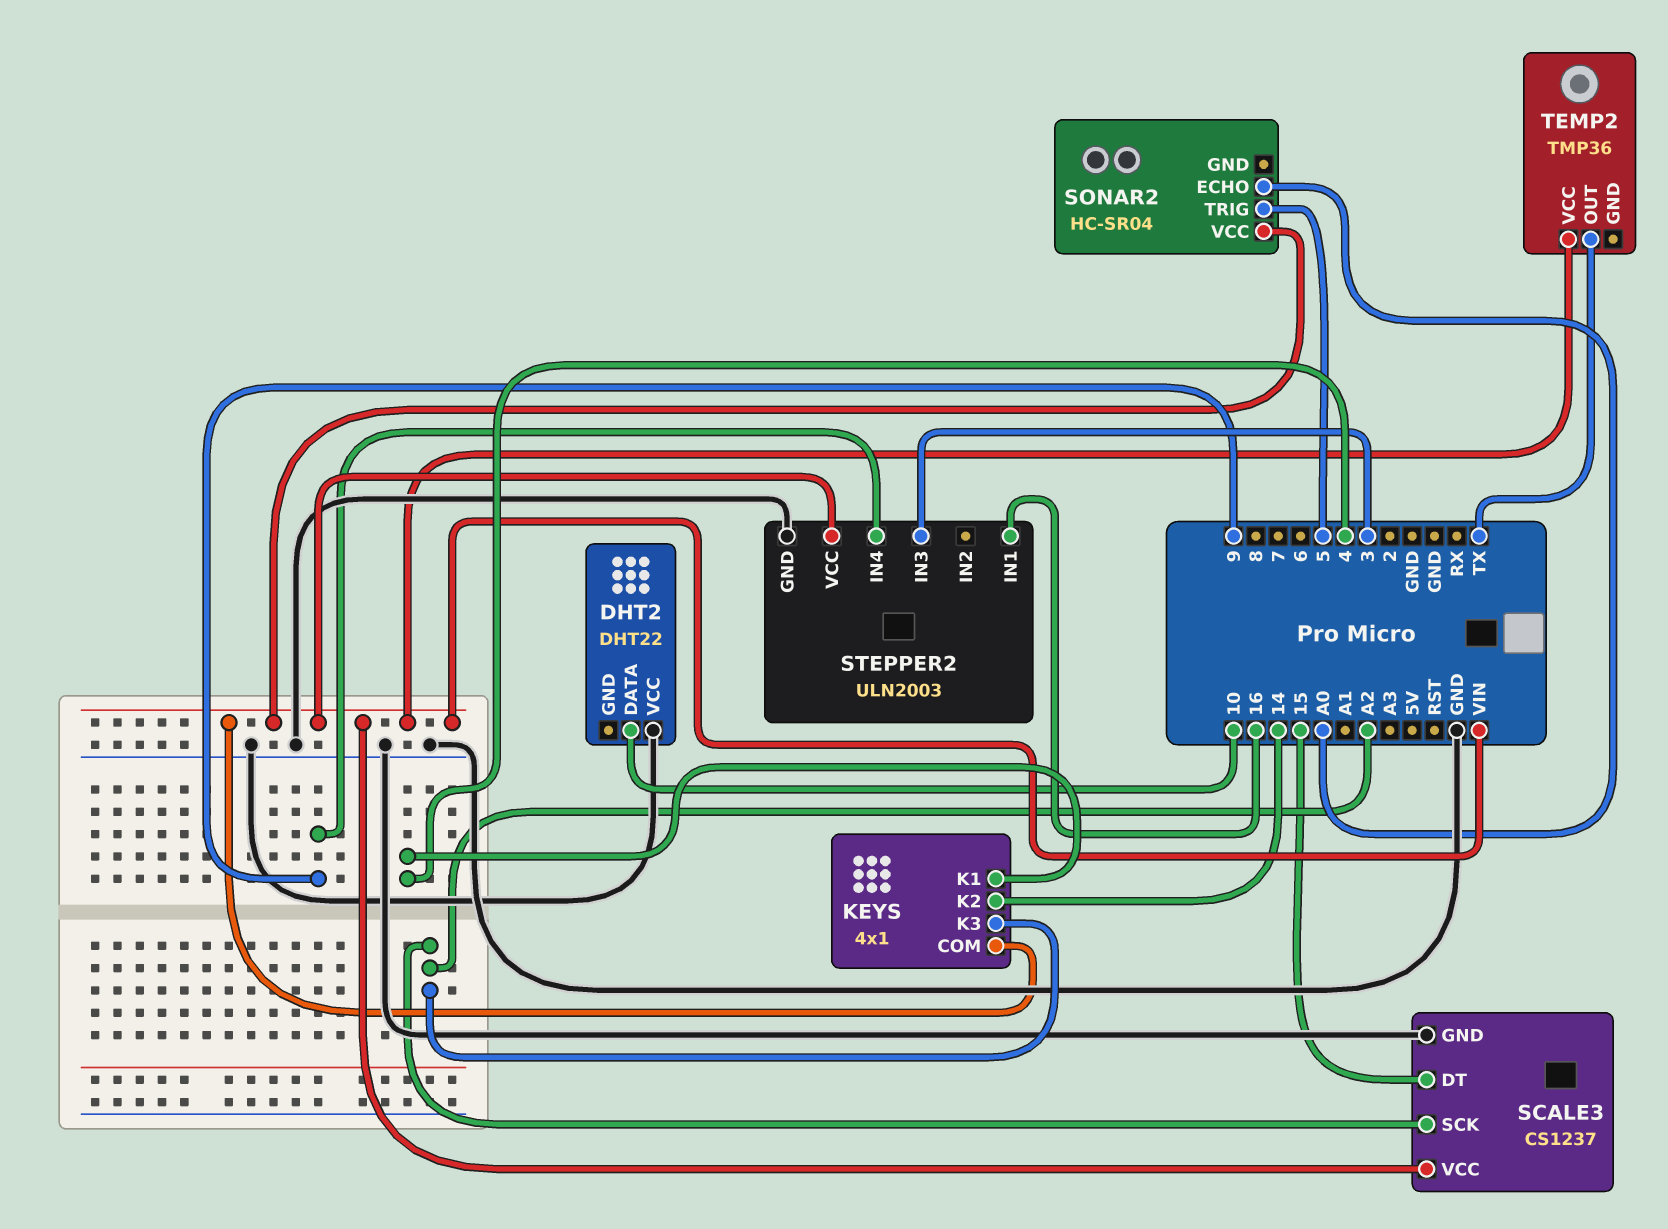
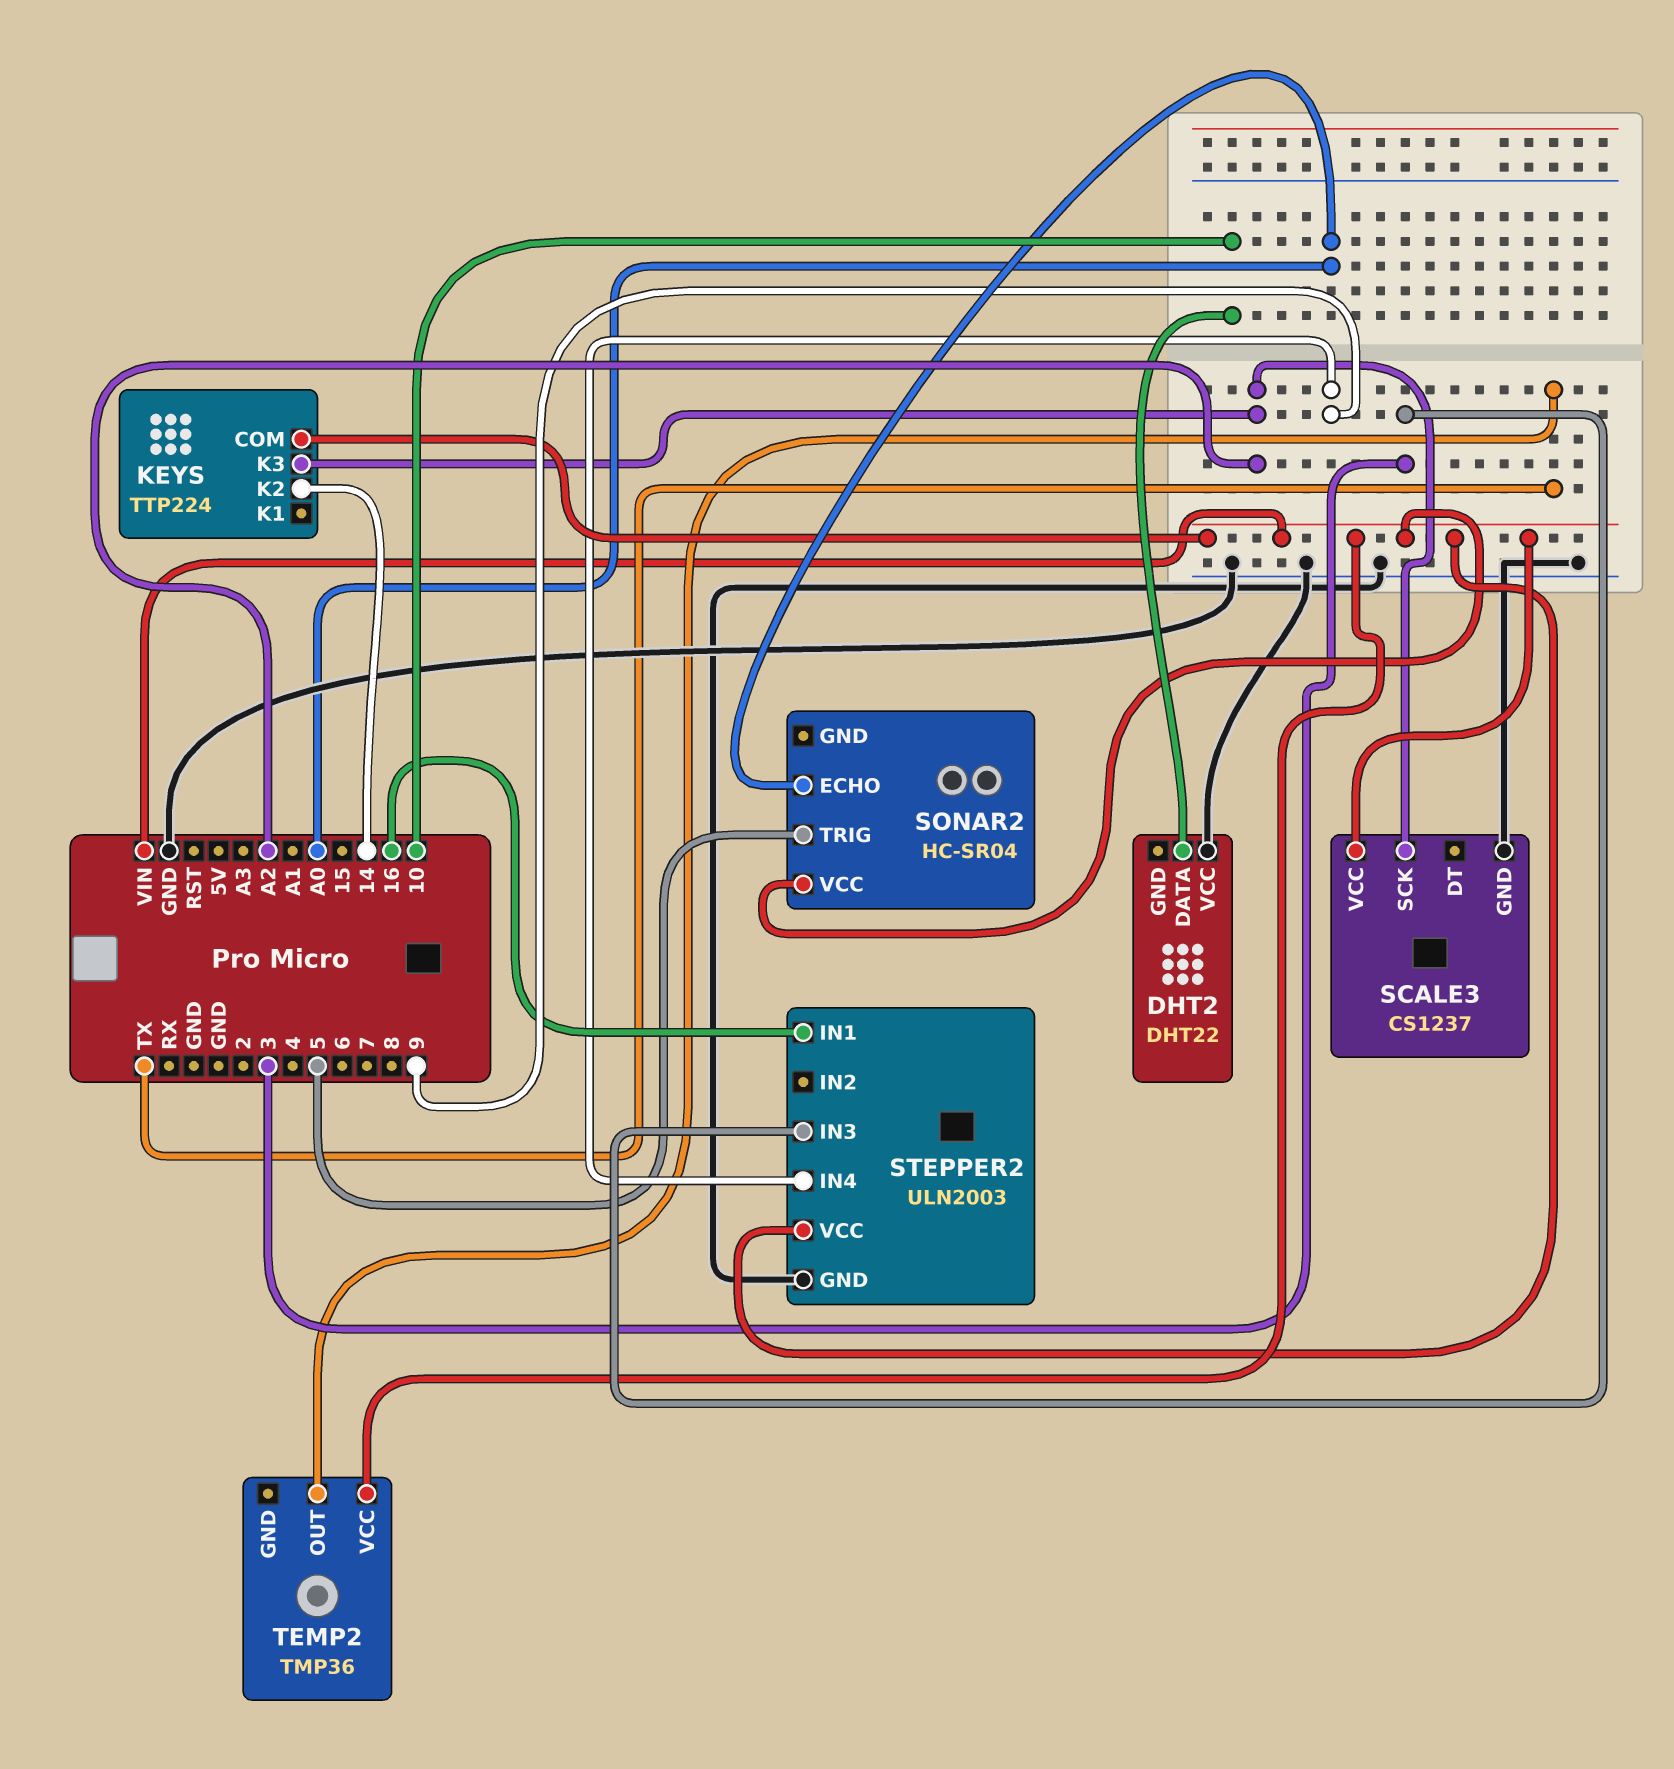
KEYS: 4x1 -> TTP224
KEYS pin K1: 4 -> none
SCALE3 pin DT: 15 -> none

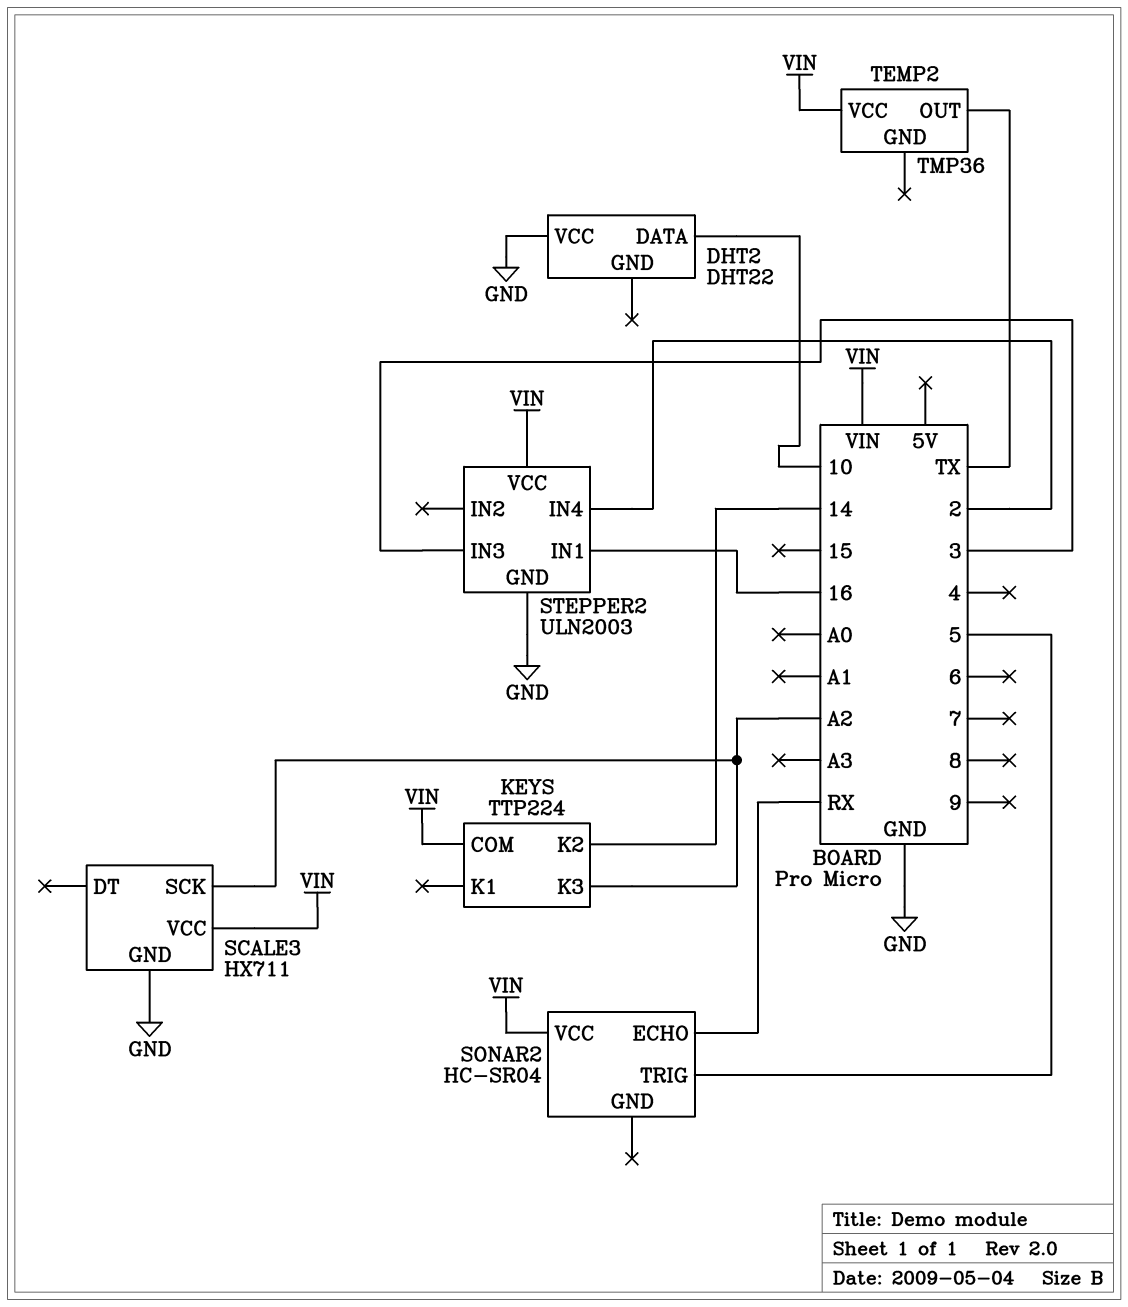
SCALE3: CS1237 -> HX711
SONAR2 pin ECHO: A0 -> RX
STEPPER2 pin IN4: 9 -> 2

